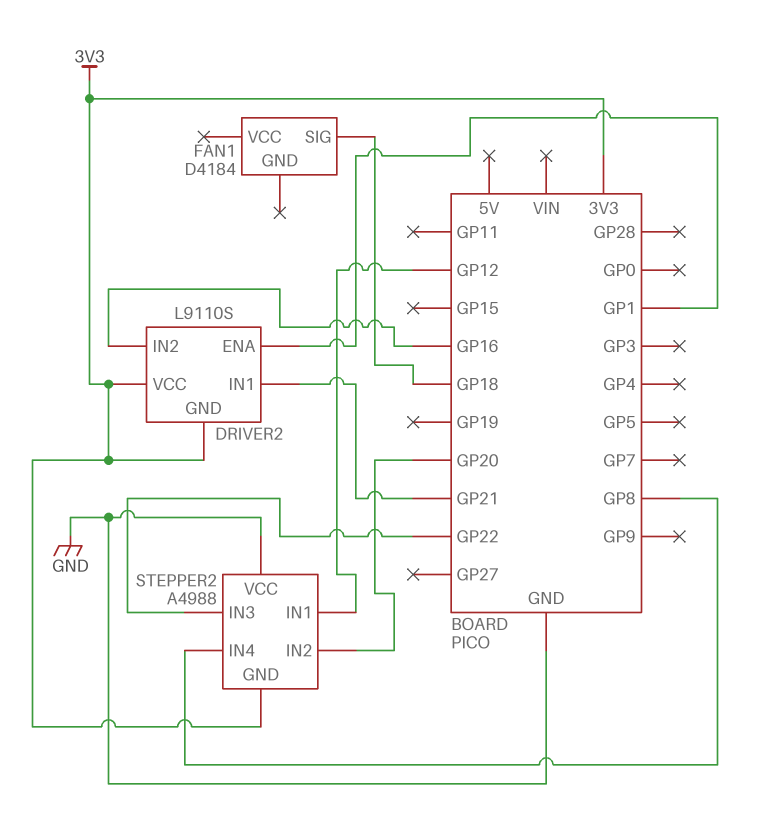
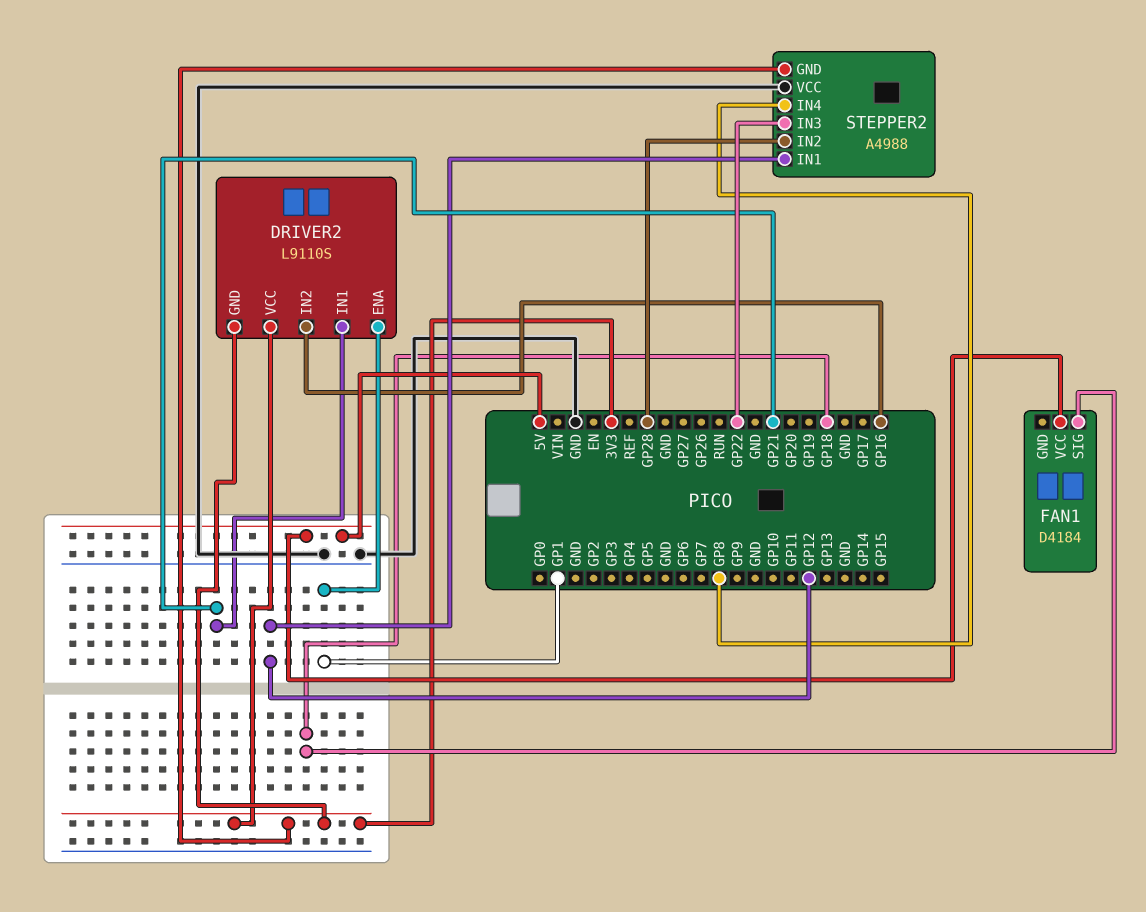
FAN1 pin VCC: none -> 5V
STEPPER2 pin IN2: GP20 -> GP28

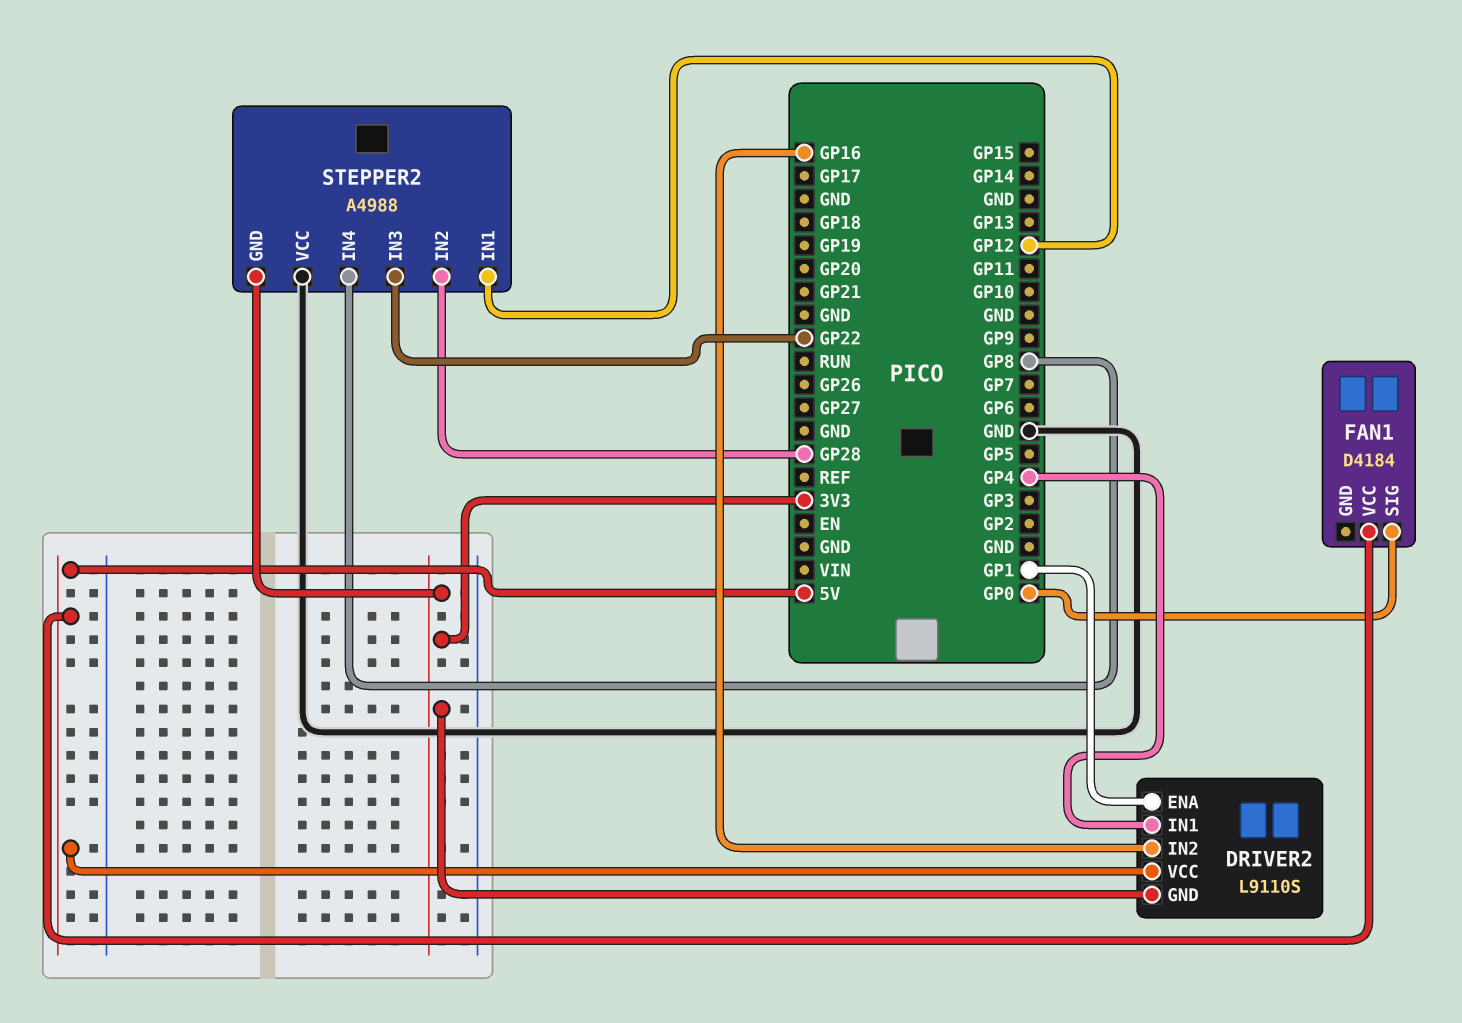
DRIVER2 pin IN1: GP21 -> GP4
DRIVER2 pin VCC: 3V3 -> 5V
FAN1 pin SIG: GP18 -> GP0

